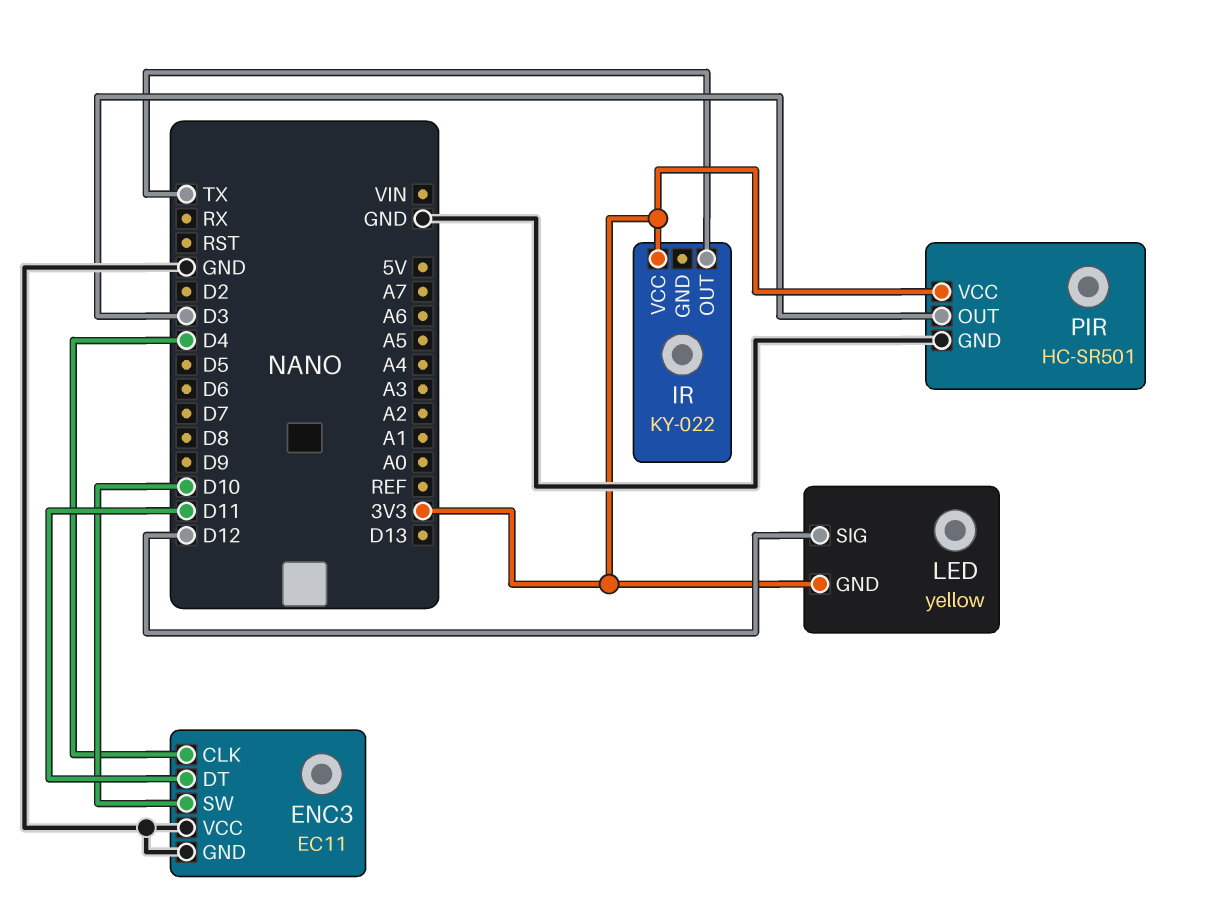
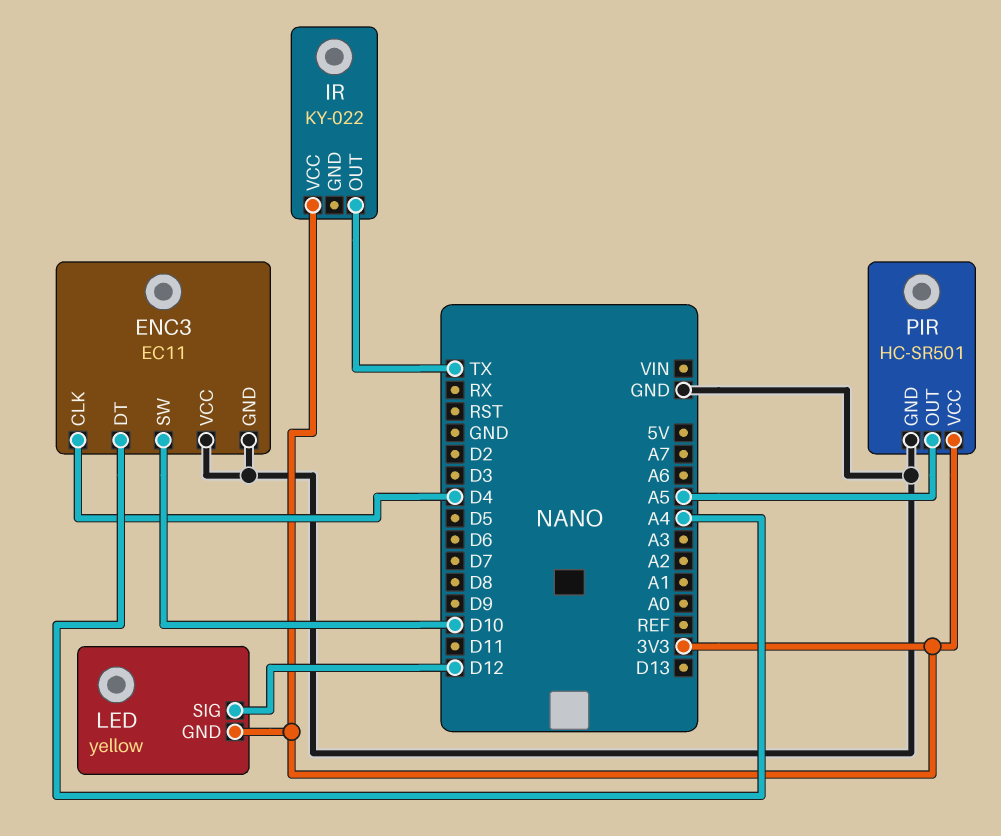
ENC3 pin DT: D11 -> A4
PIR pin OUT: D3 -> A5

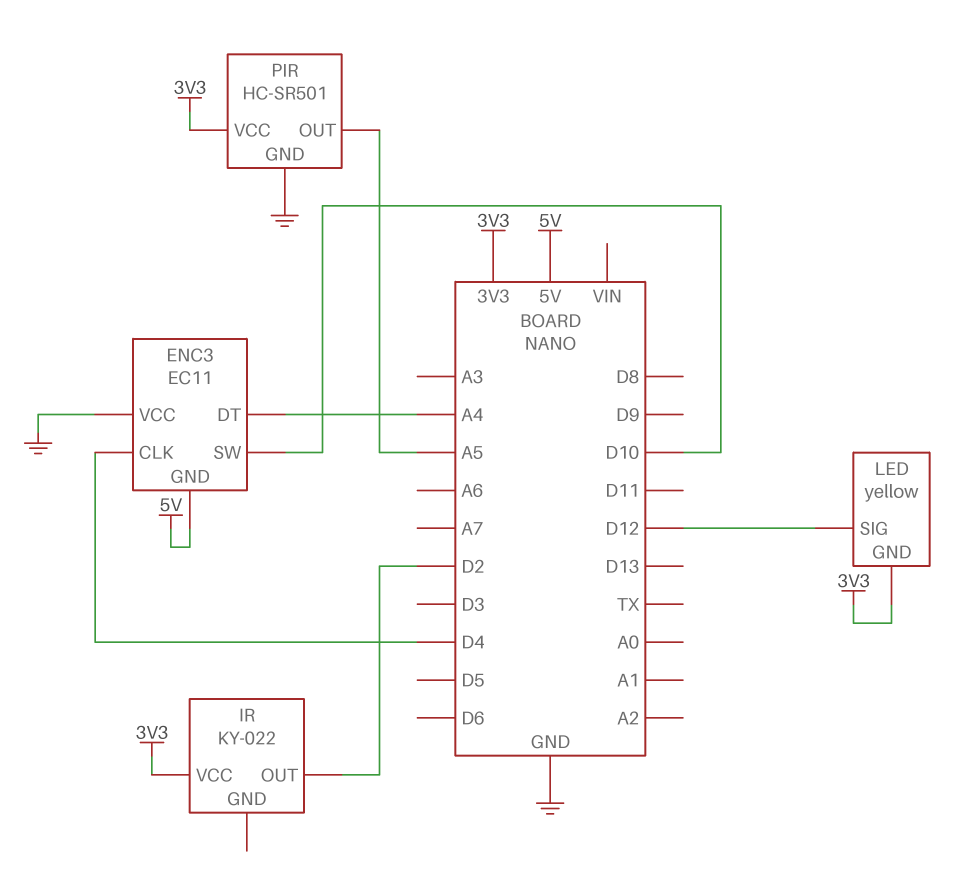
ENC3 pin GND: GND -> 5V
IR pin OUT: TX -> D2

